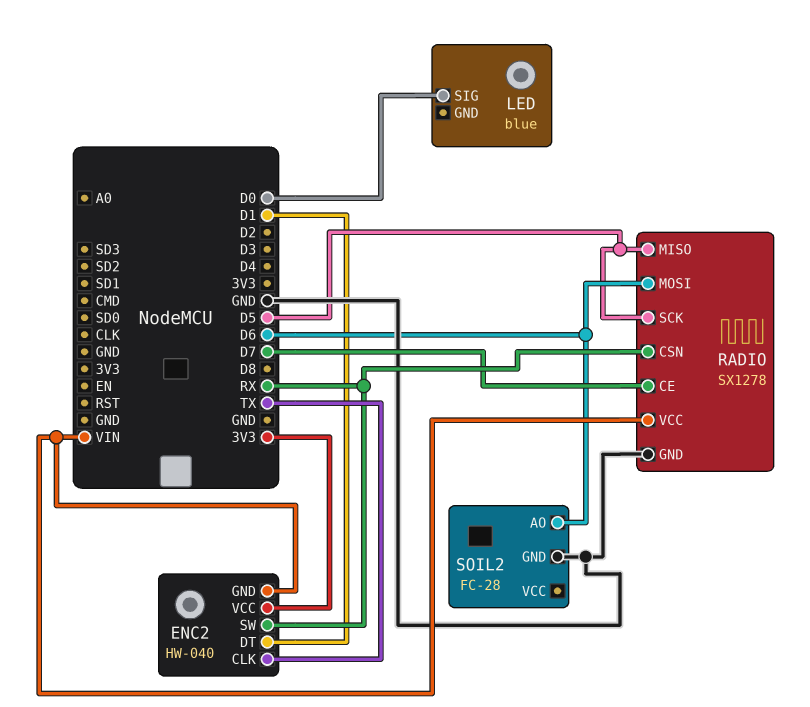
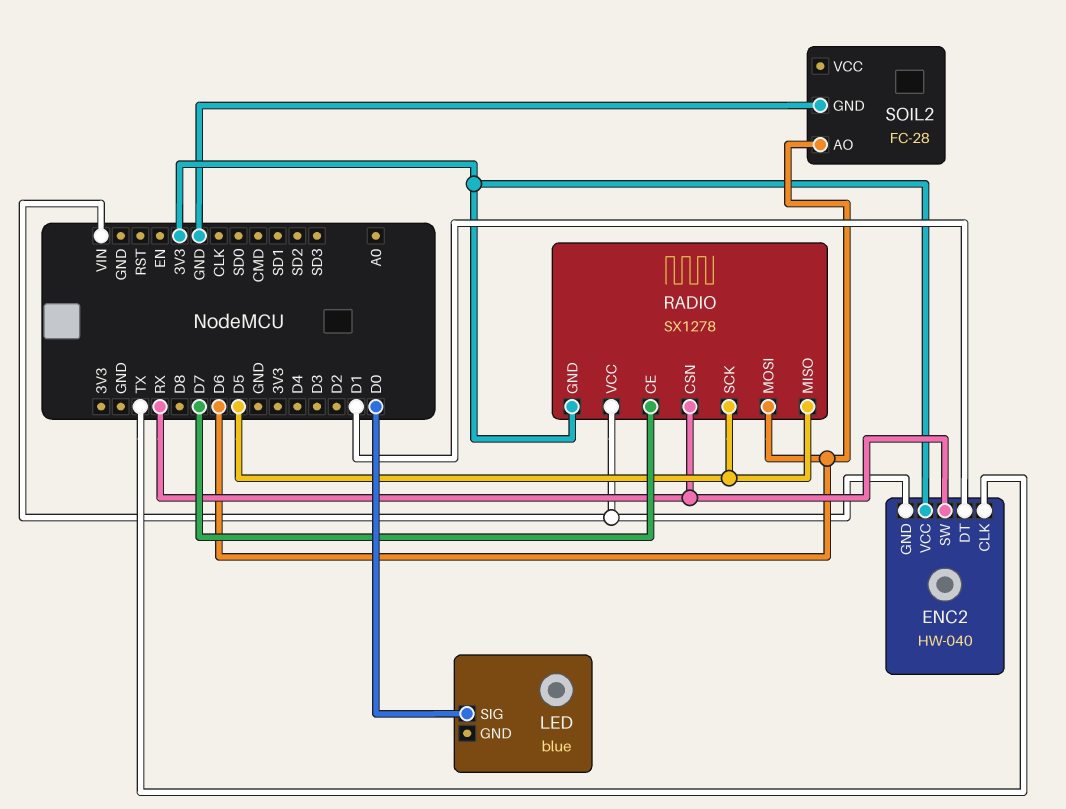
RADIO pin GND: GND -> 3V3

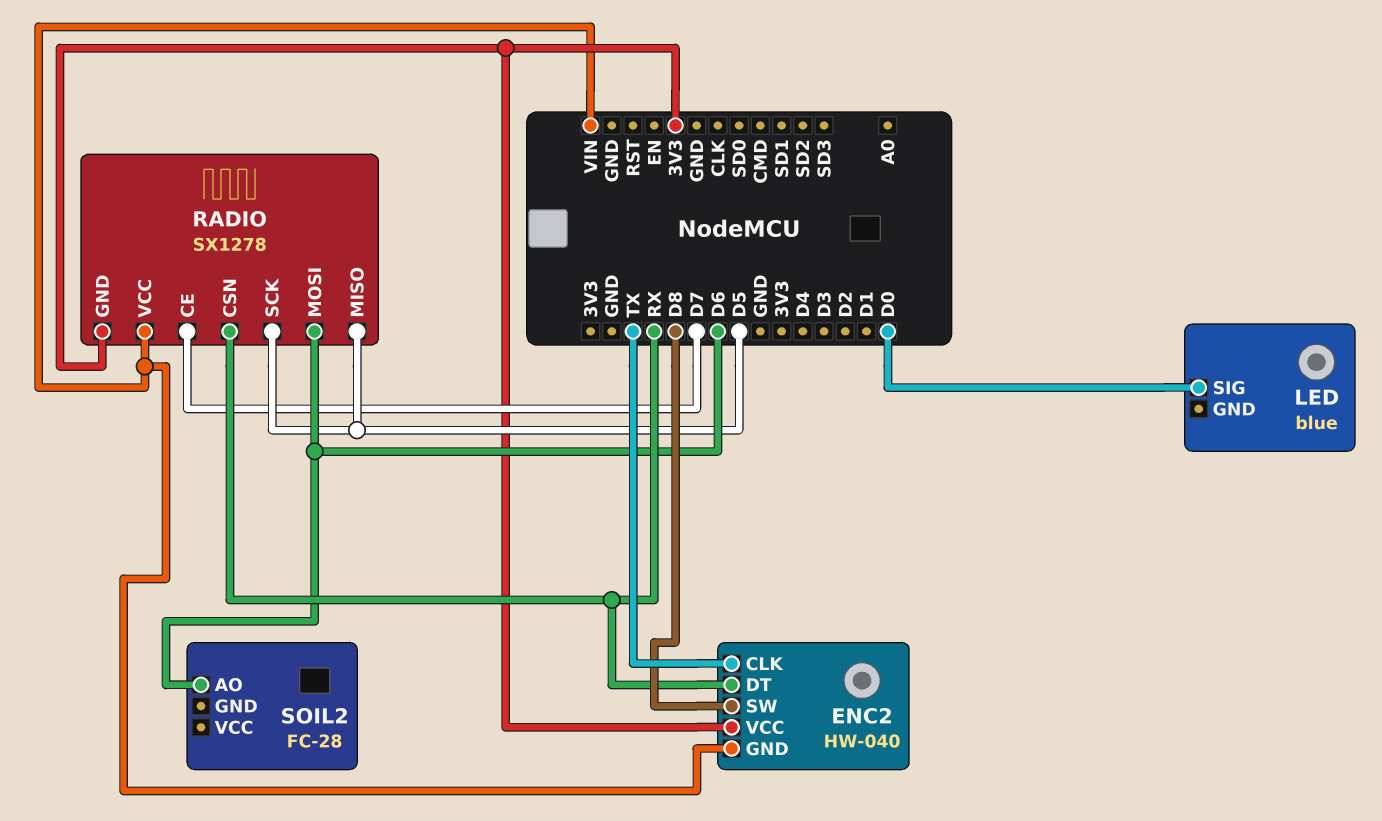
ENC2 pin DT: D1 -> RX
ENC2 pin SW: RX -> D8
SOIL2 pin GND: GND -> none

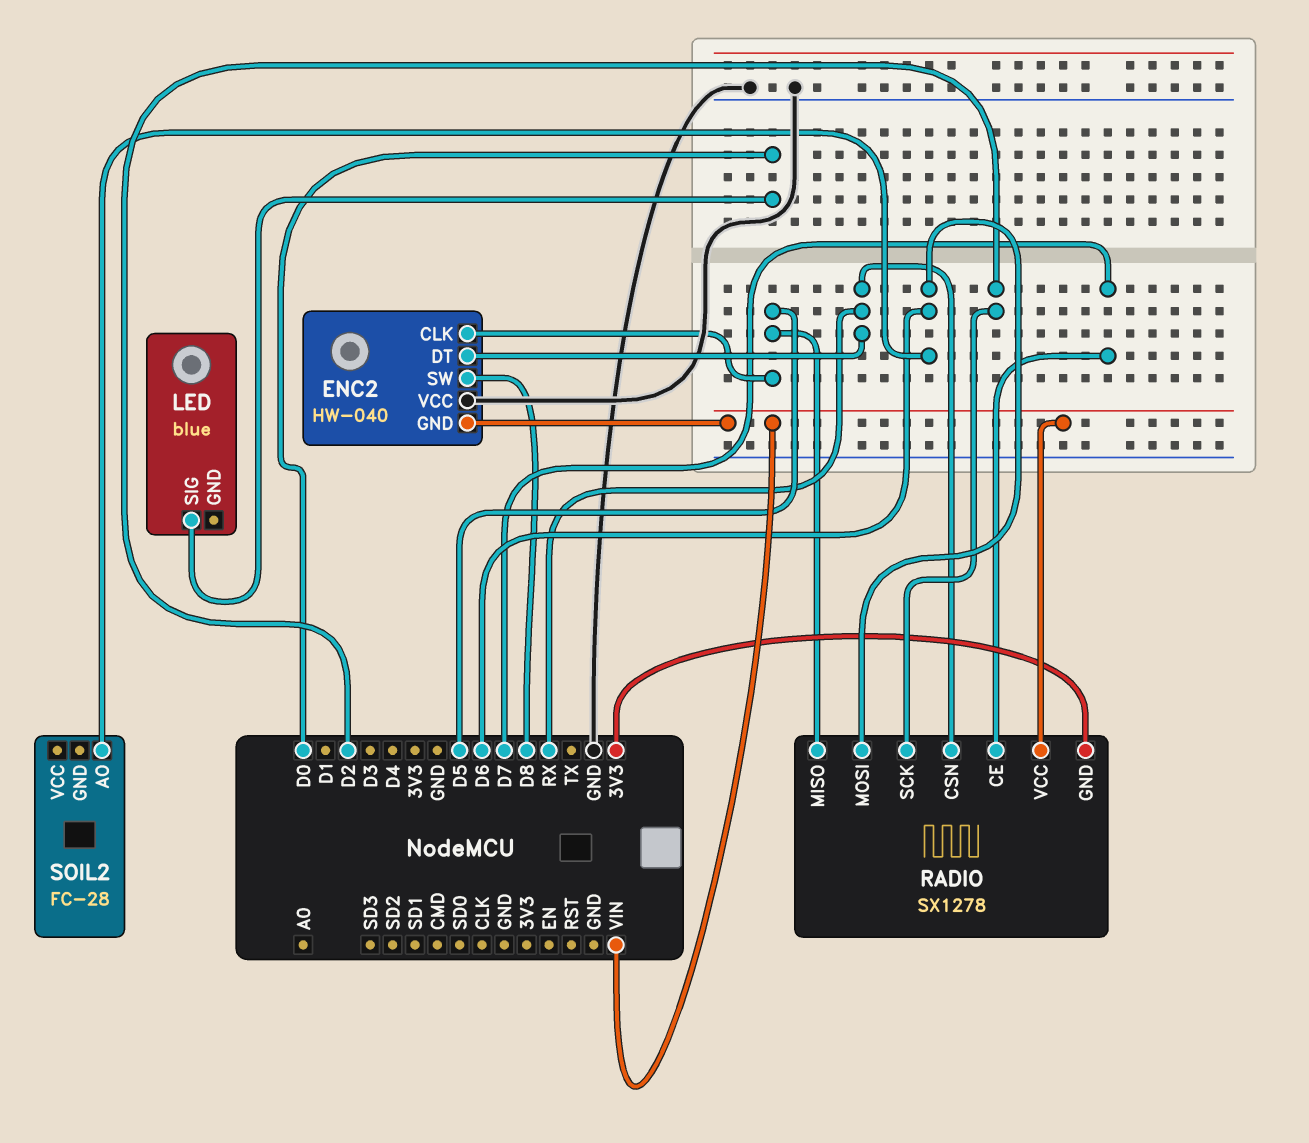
ENC2 pin CLK: TX -> D5
ENC2 pin VCC: 3V3 -> GND
RADIO pin SCK: D5 -> D2

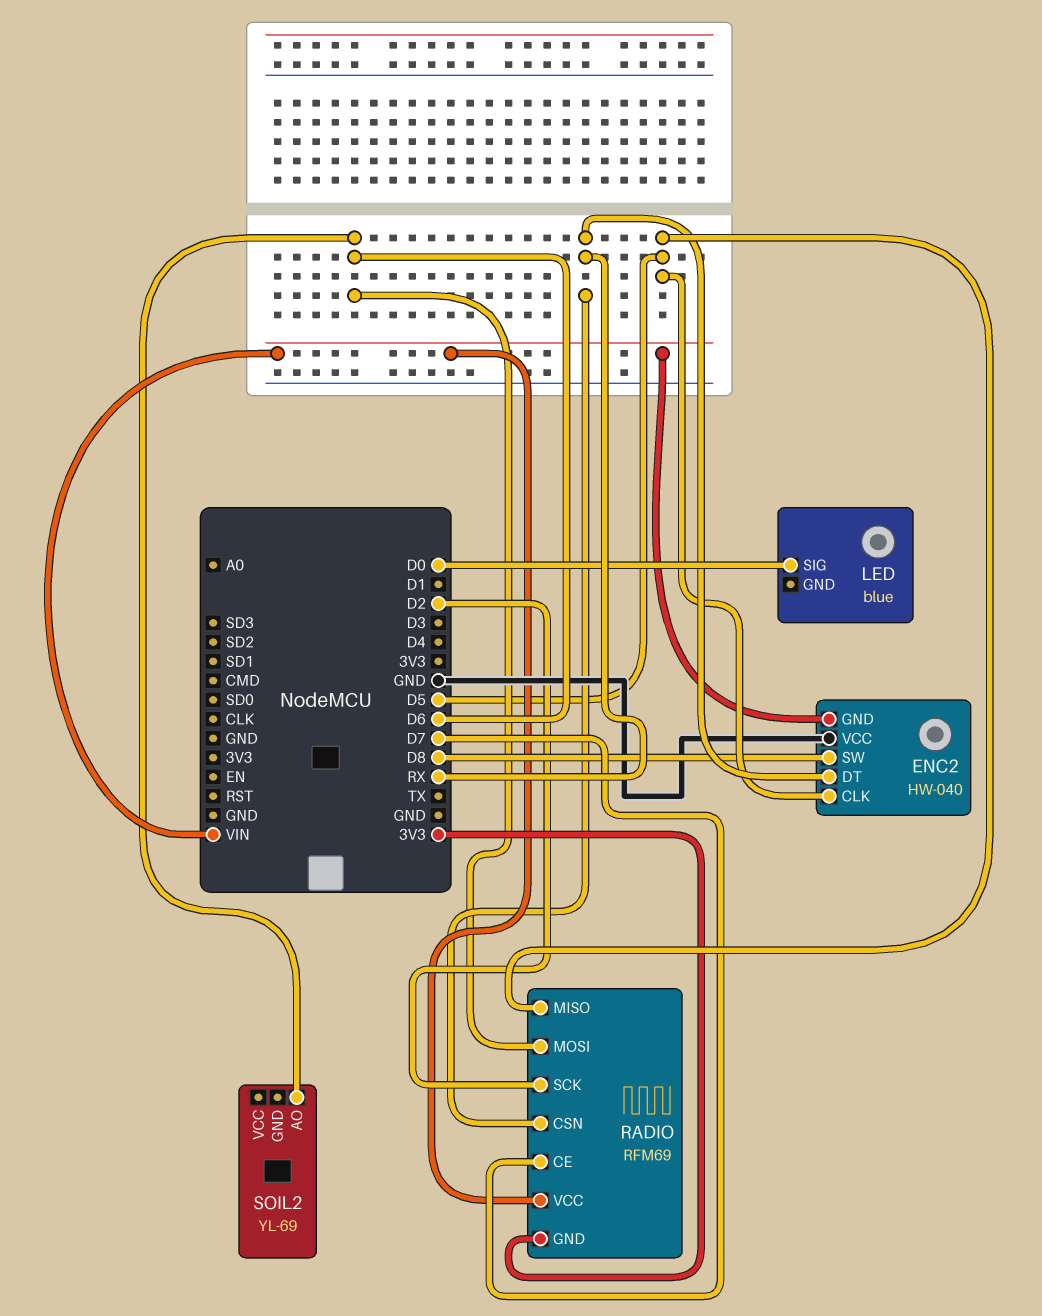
RADIO: SX1278 -> RFM69
SOIL2: FC-28 -> YL-69

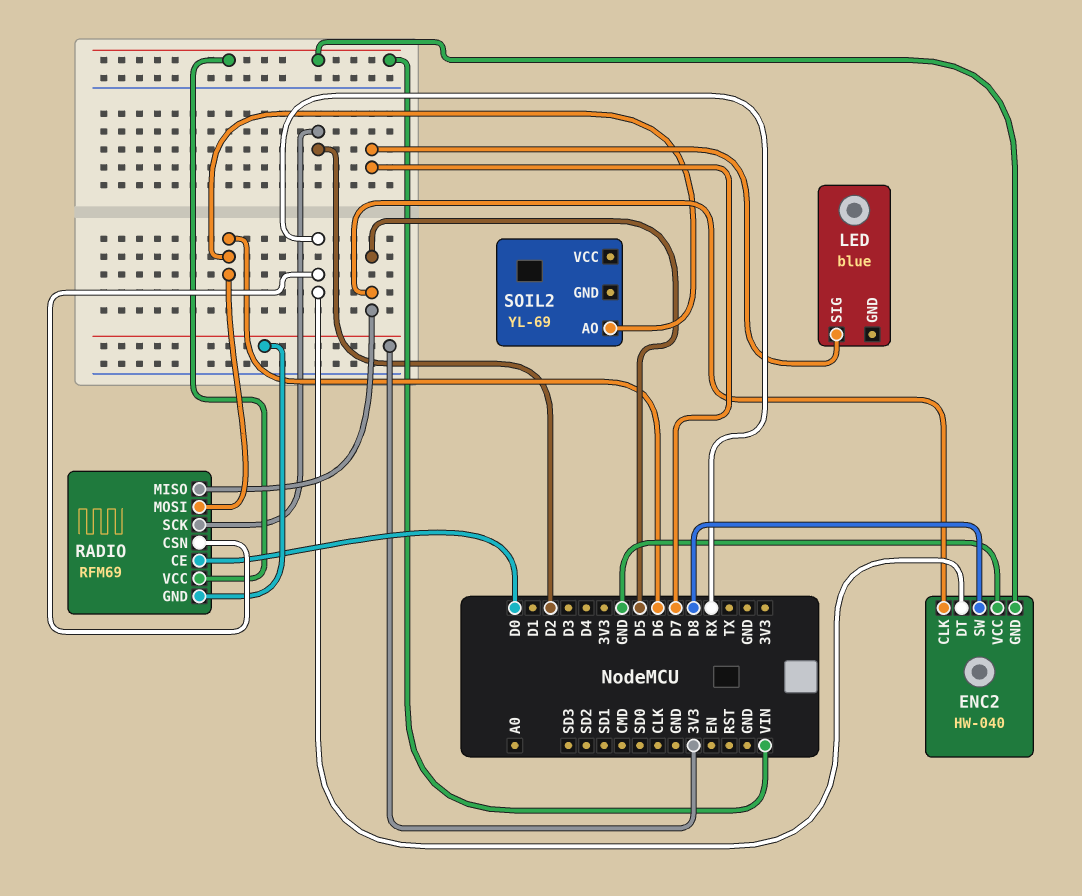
LED pin SIG: D0 -> D7
RADIO pin CE: D7 -> D0

